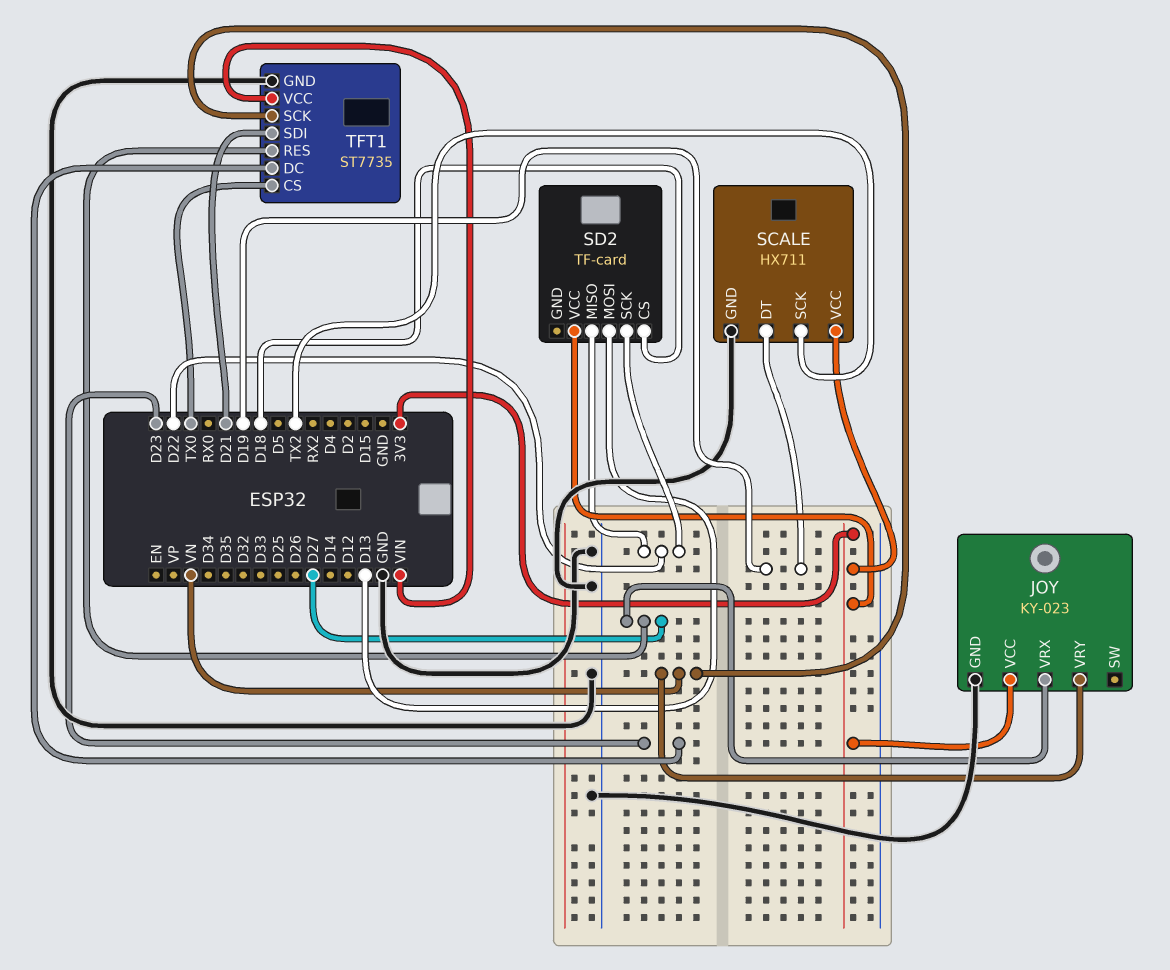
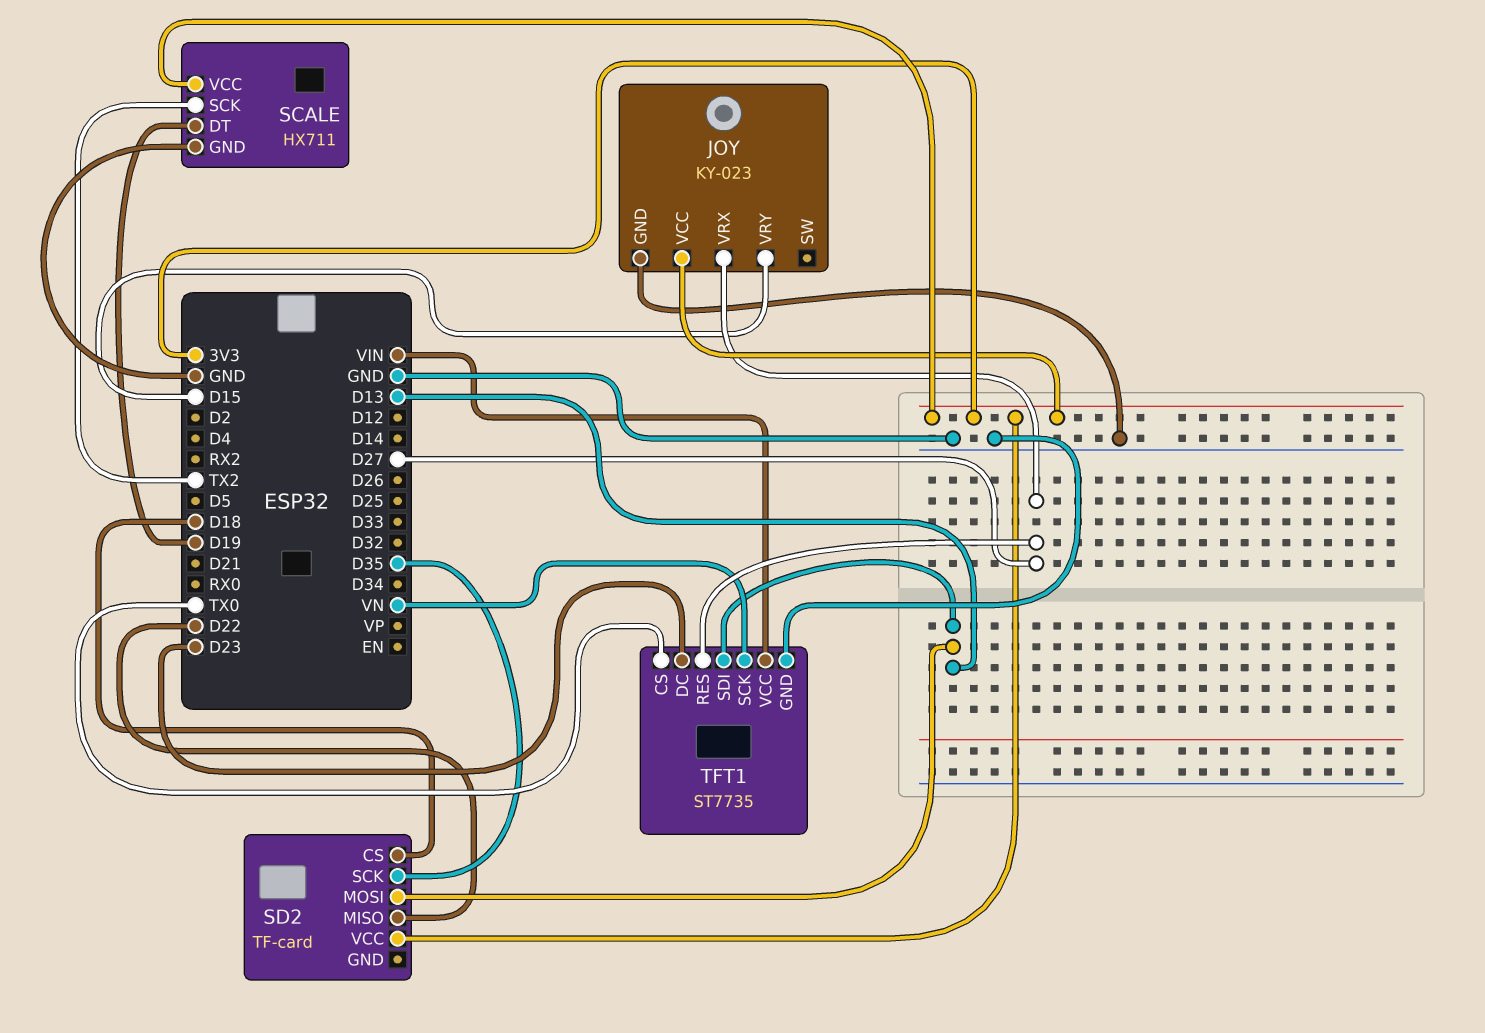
JOY pin VRY: VN -> D15
SD2 pin SCK: D22 -> D35
TFT1 pin SDI: D21 -> D13

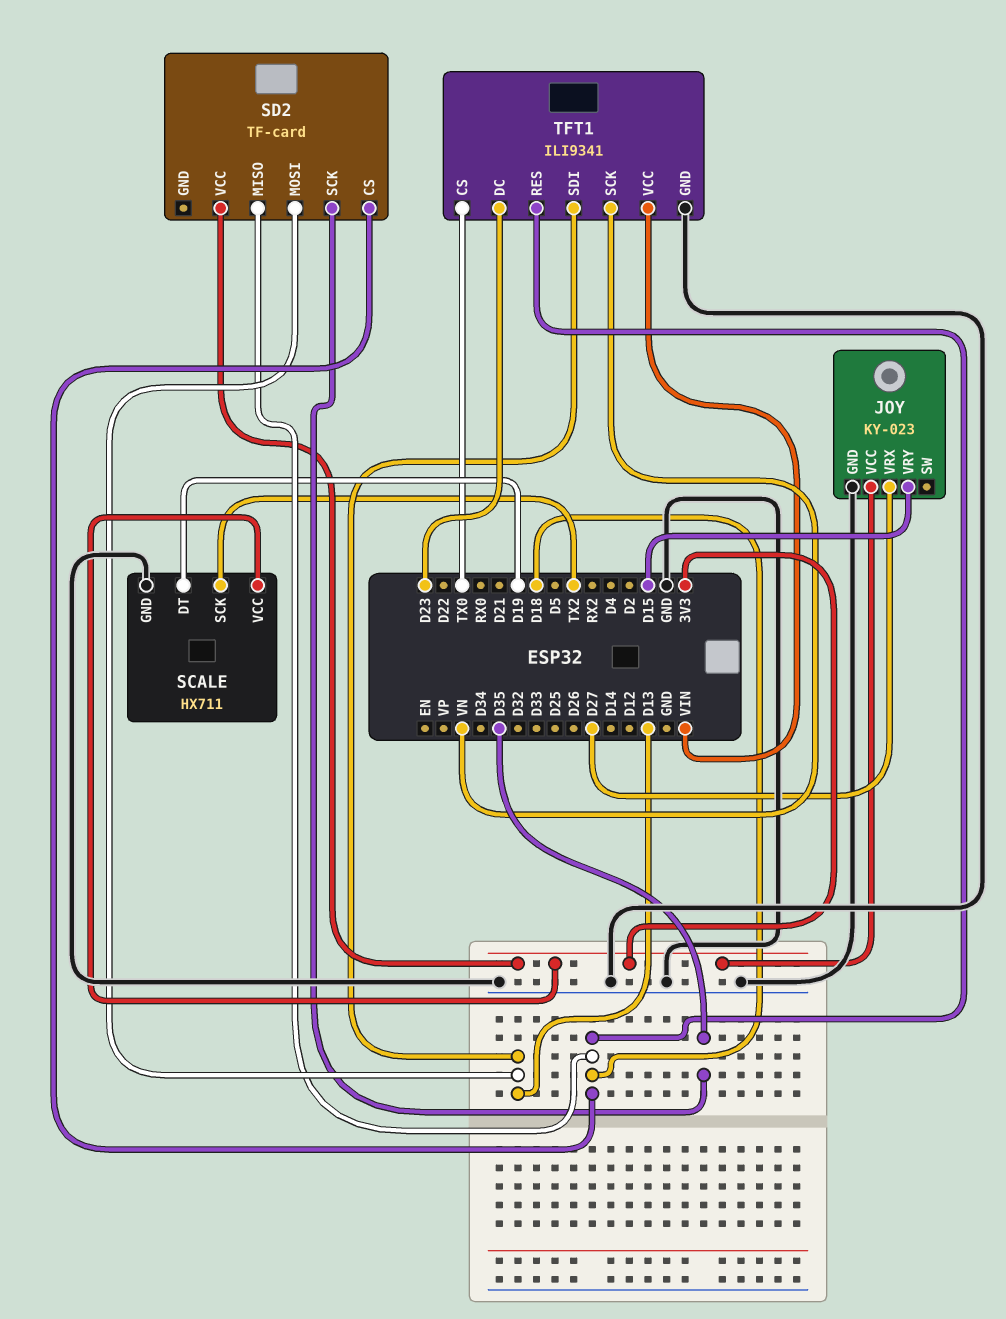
SD2 pin MISO: D22 -> D18
TFT1: ST7735 -> ILI9341
TFT1 pin RES: D27 -> D18

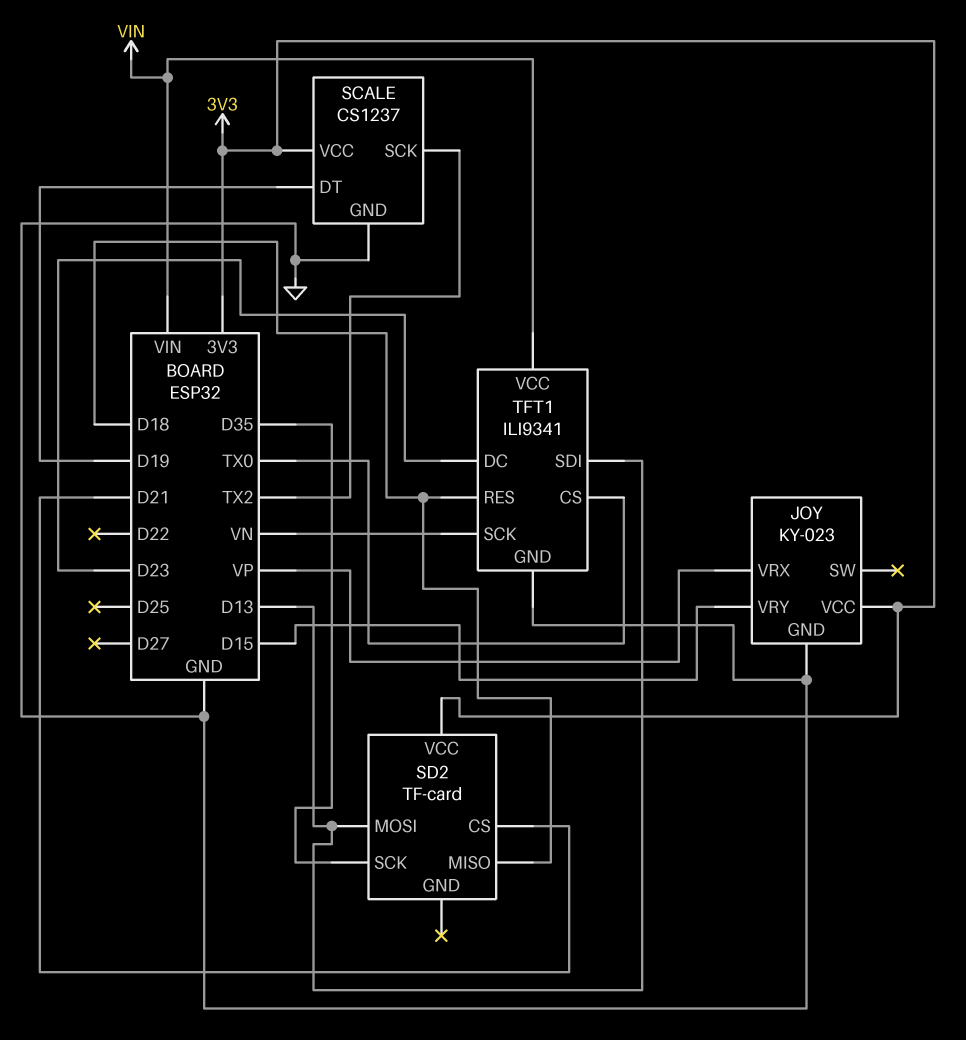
JOY pin VRX: D27 -> VP
SCALE: HX711 -> CS1237
SD2 pin CS: D18 -> D21

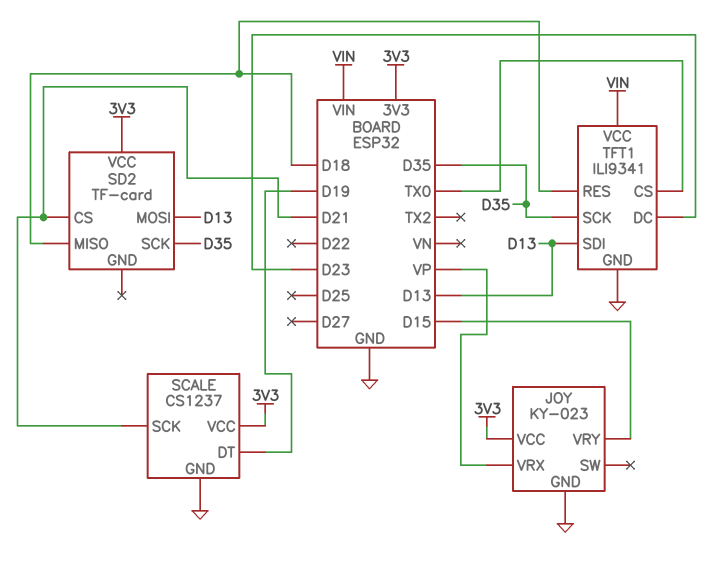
SCALE pin SCK: TX2 -> D21
TFT1 pin SCK: VN -> D35

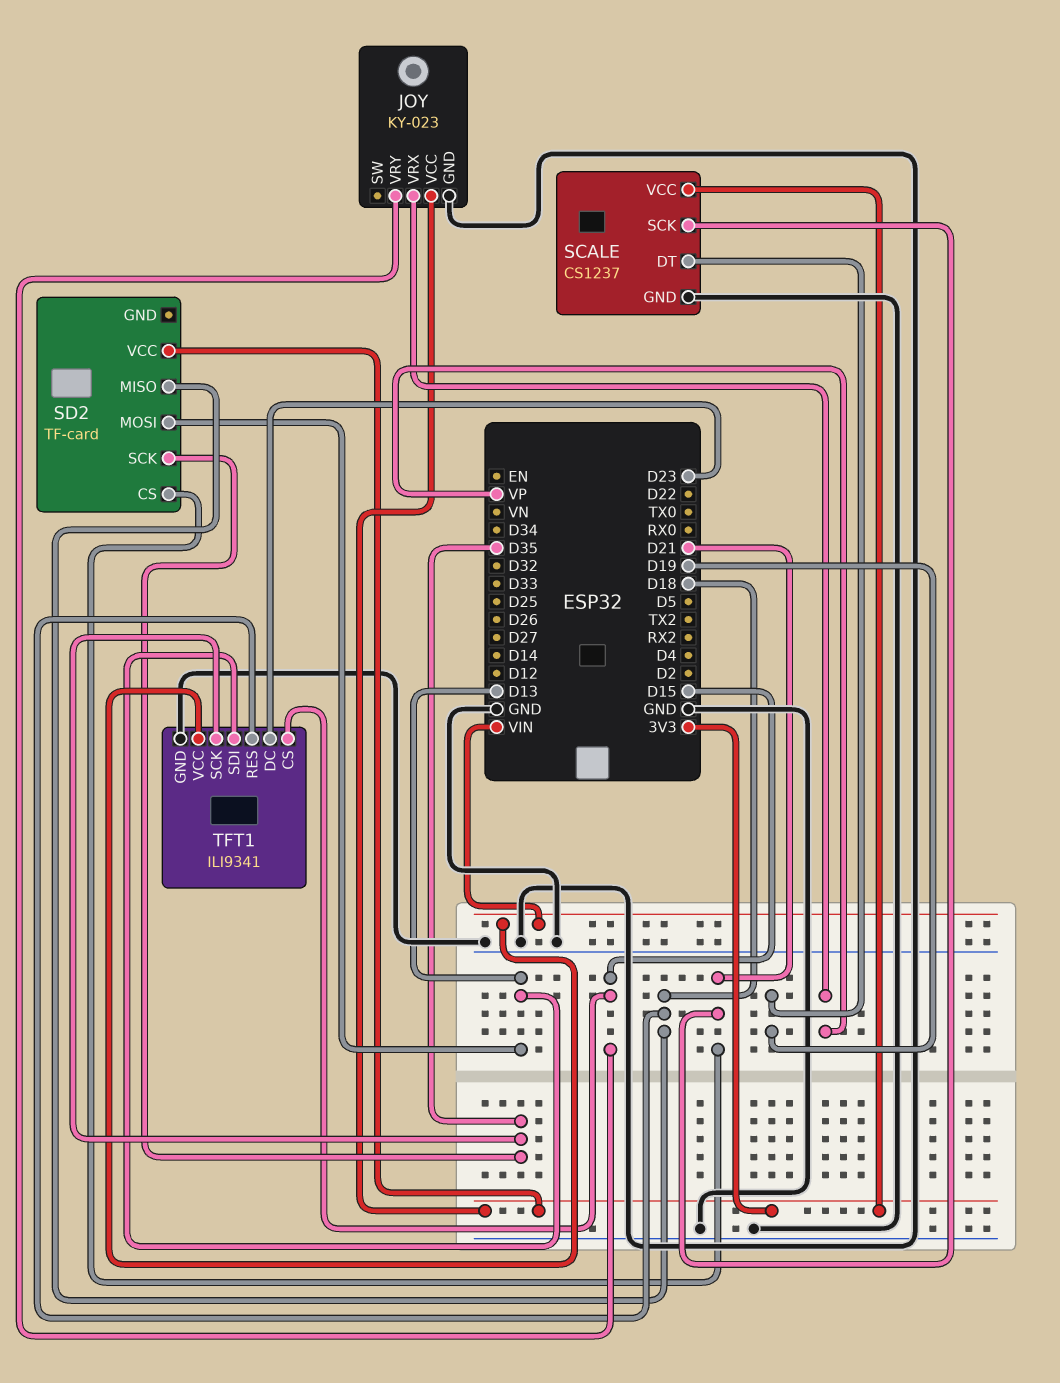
TFT1 pin CS: TX0 -> D15

